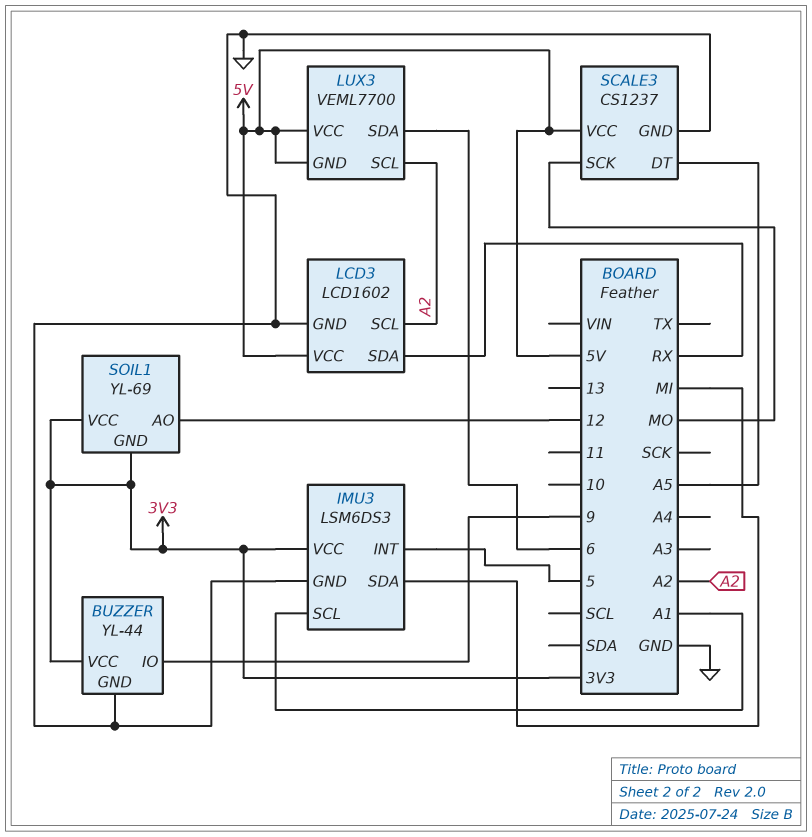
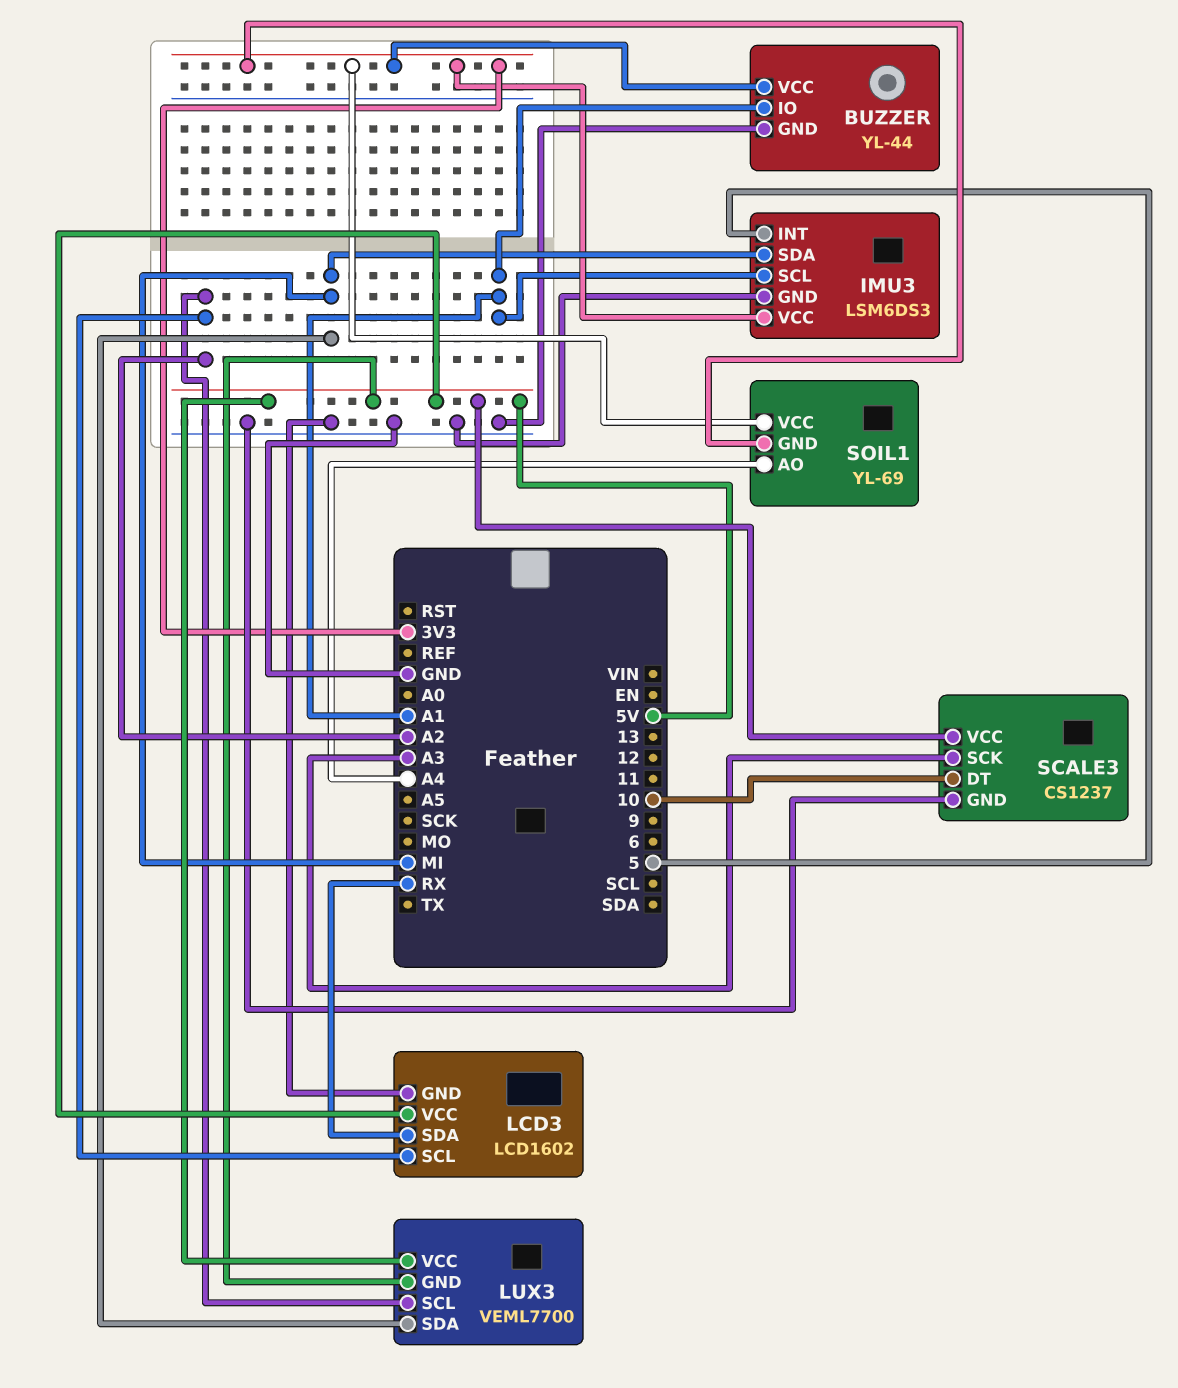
BUZZER pin IO: 9 -> A1
LUX3 pin SDA: 6 -> MI
SCALE3 pin DT: A5 -> 10
SCALE3 pin SCK: MO -> A3
SOIL1 pin AO: 12 -> A4

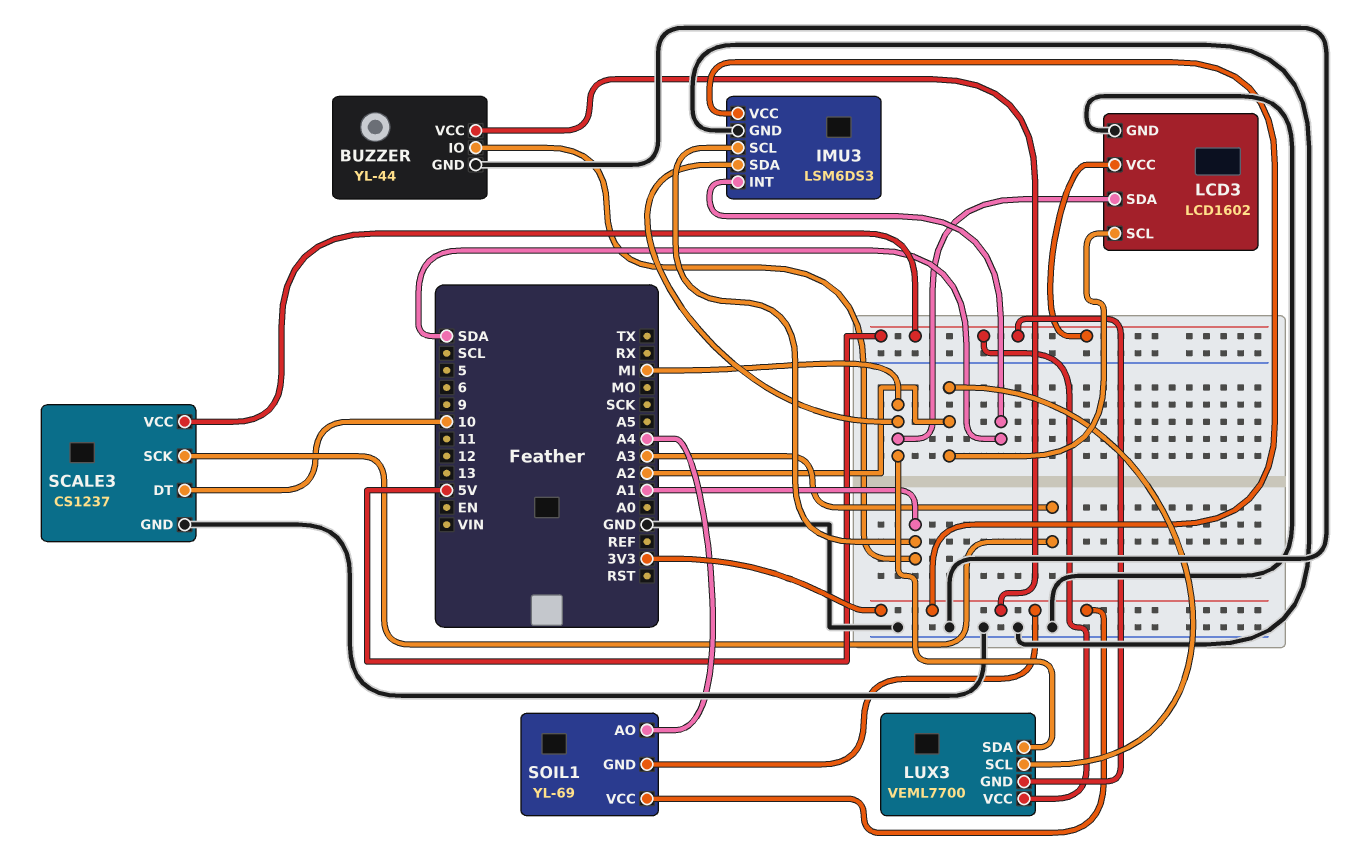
IMU3 pin INT: 5 -> SDA
LCD3 pin SDA: RX -> MI

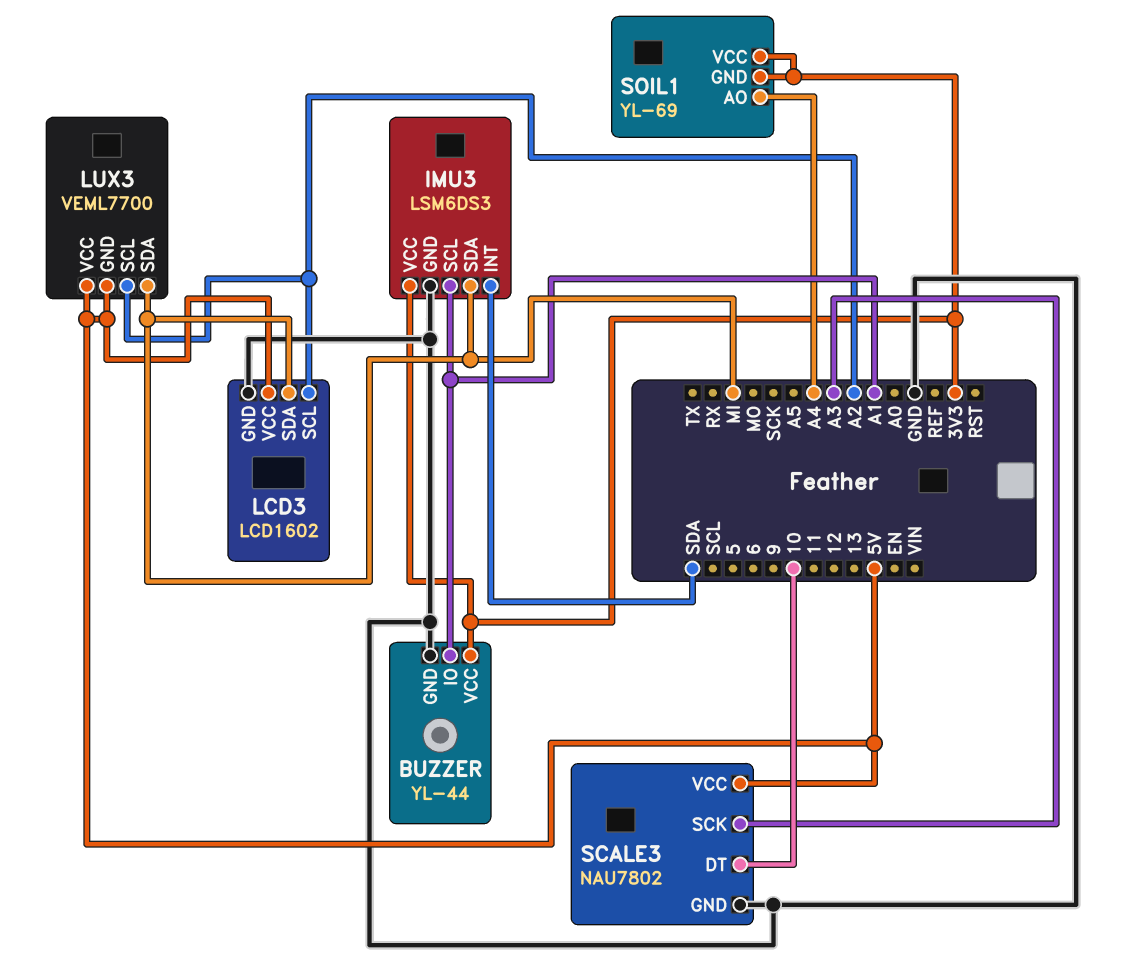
SCALE3: CS1237 -> NAU7802

